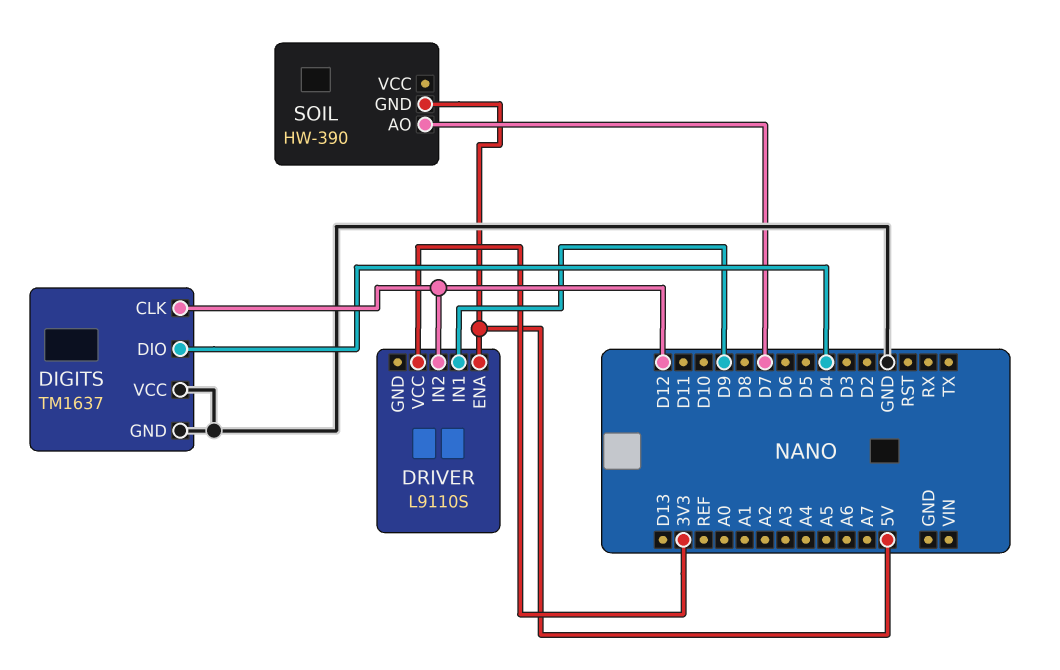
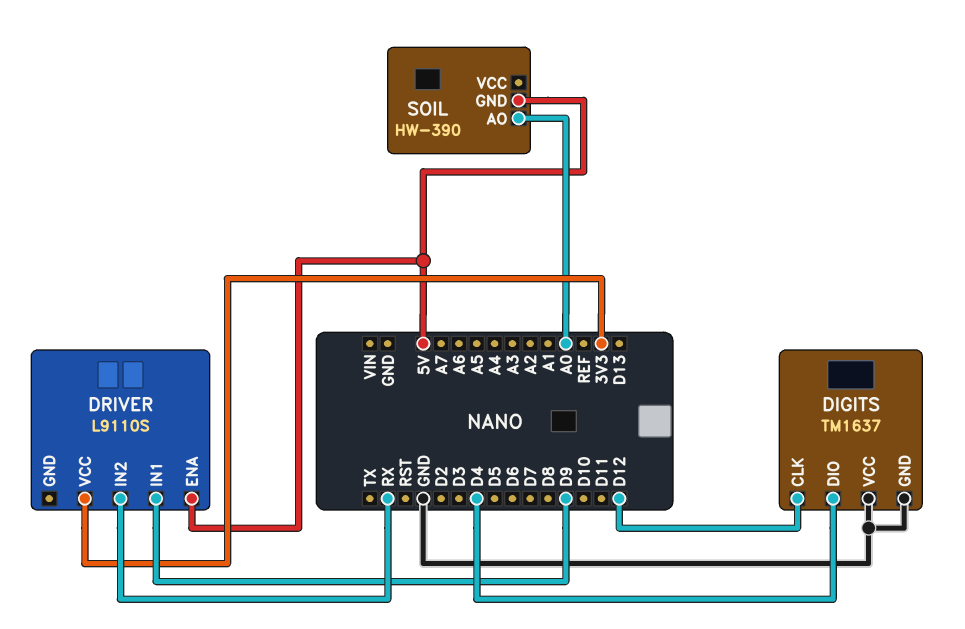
DRIVER pin IN2: D12 -> RX
SOIL pin AO: D7 -> A0

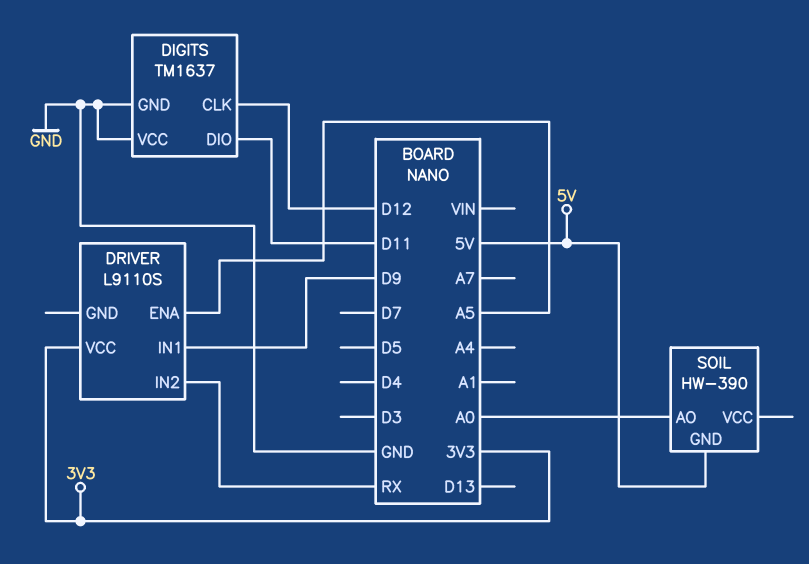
DIGITS pin DIO: D4 -> D11
DRIVER pin ENA: 5V -> A5

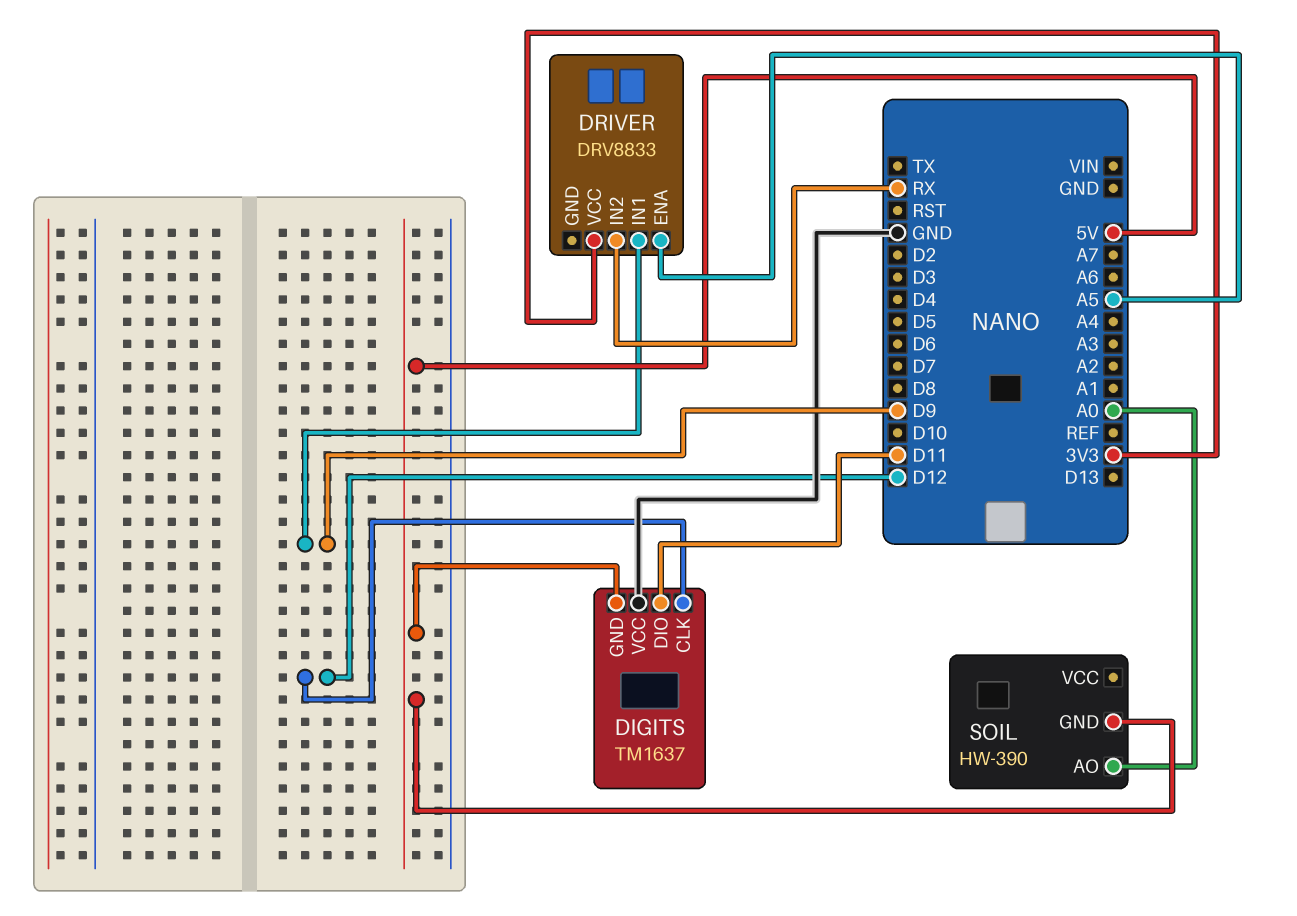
DIGITS pin GND: GND -> 5V
DRIVER: L9110S -> DRV8833

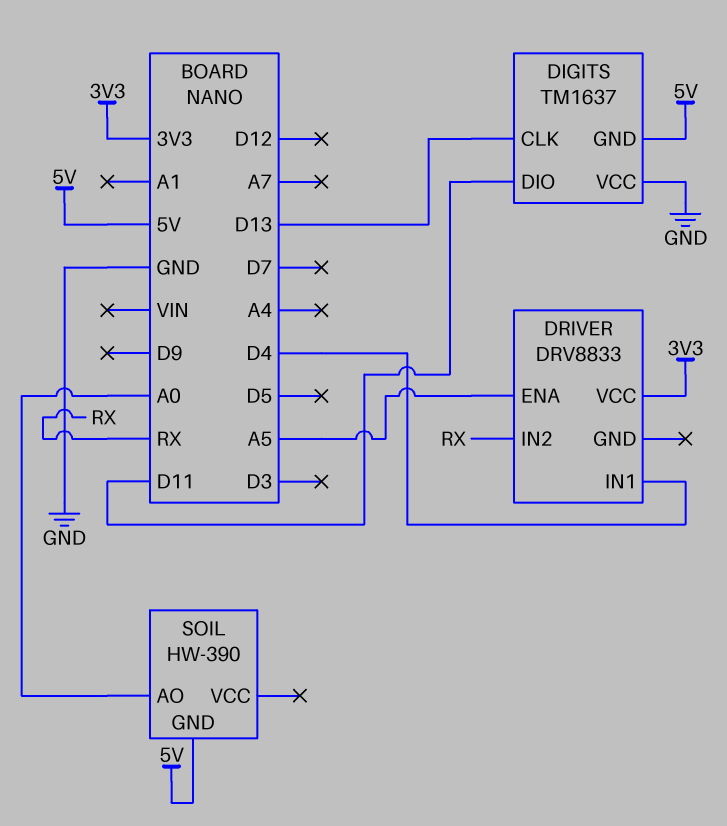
DIGITS pin CLK: D12 -> D13
DRIVER pin IN1: D9 -> D4

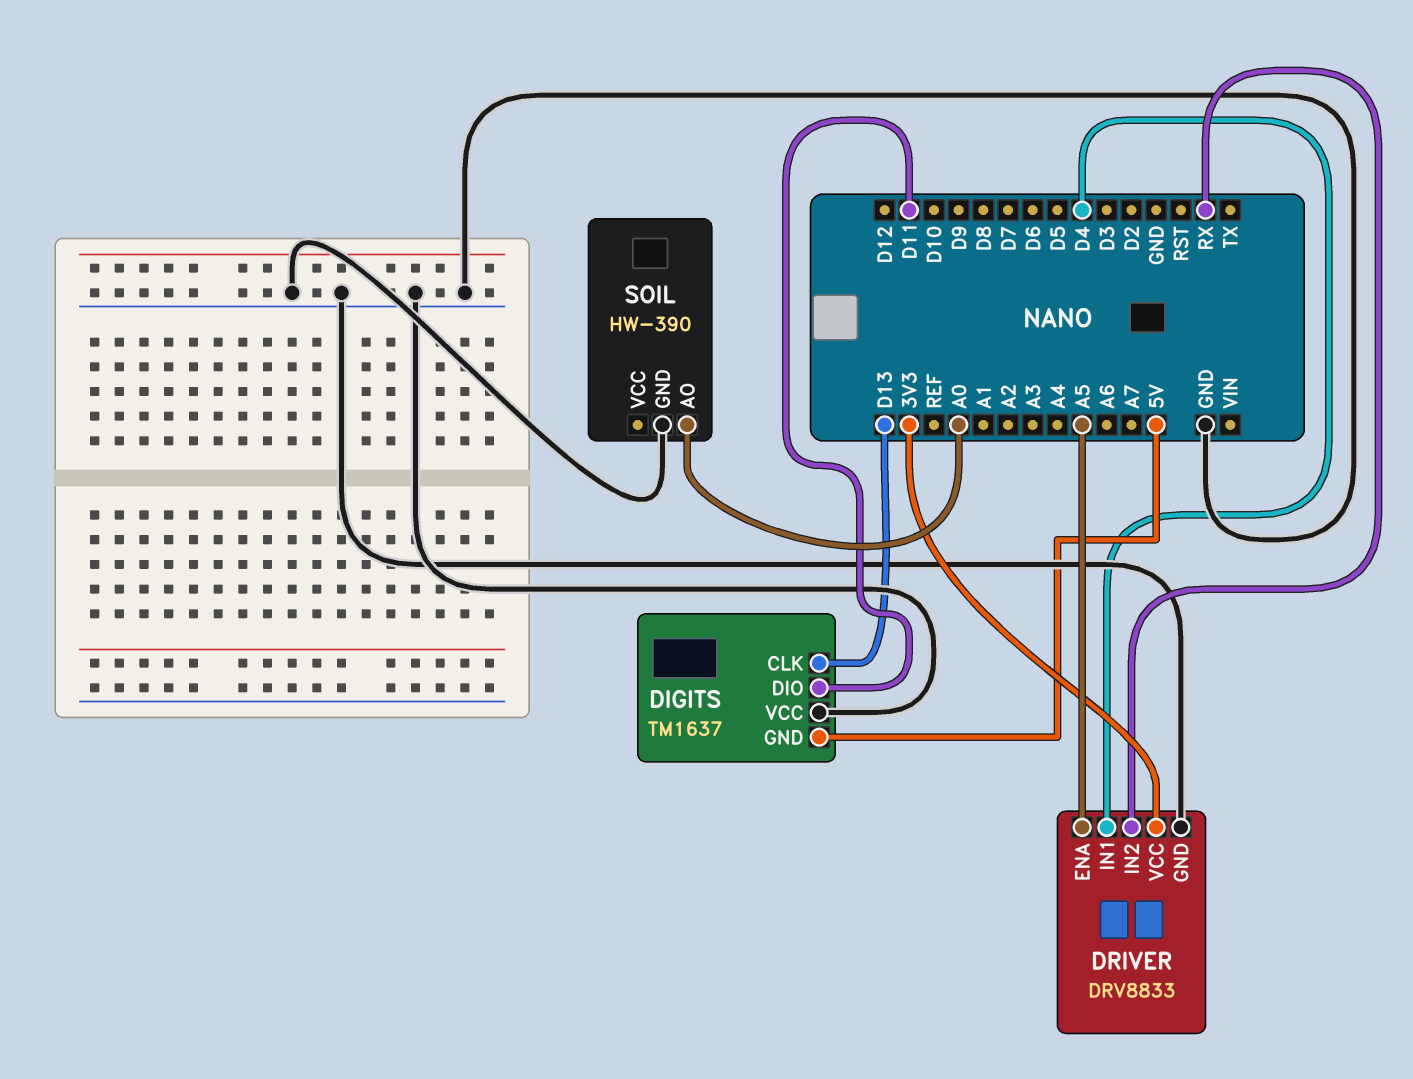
DRIVER pin GND: none -> GND
SOIL pin GND: 5V -> GND

